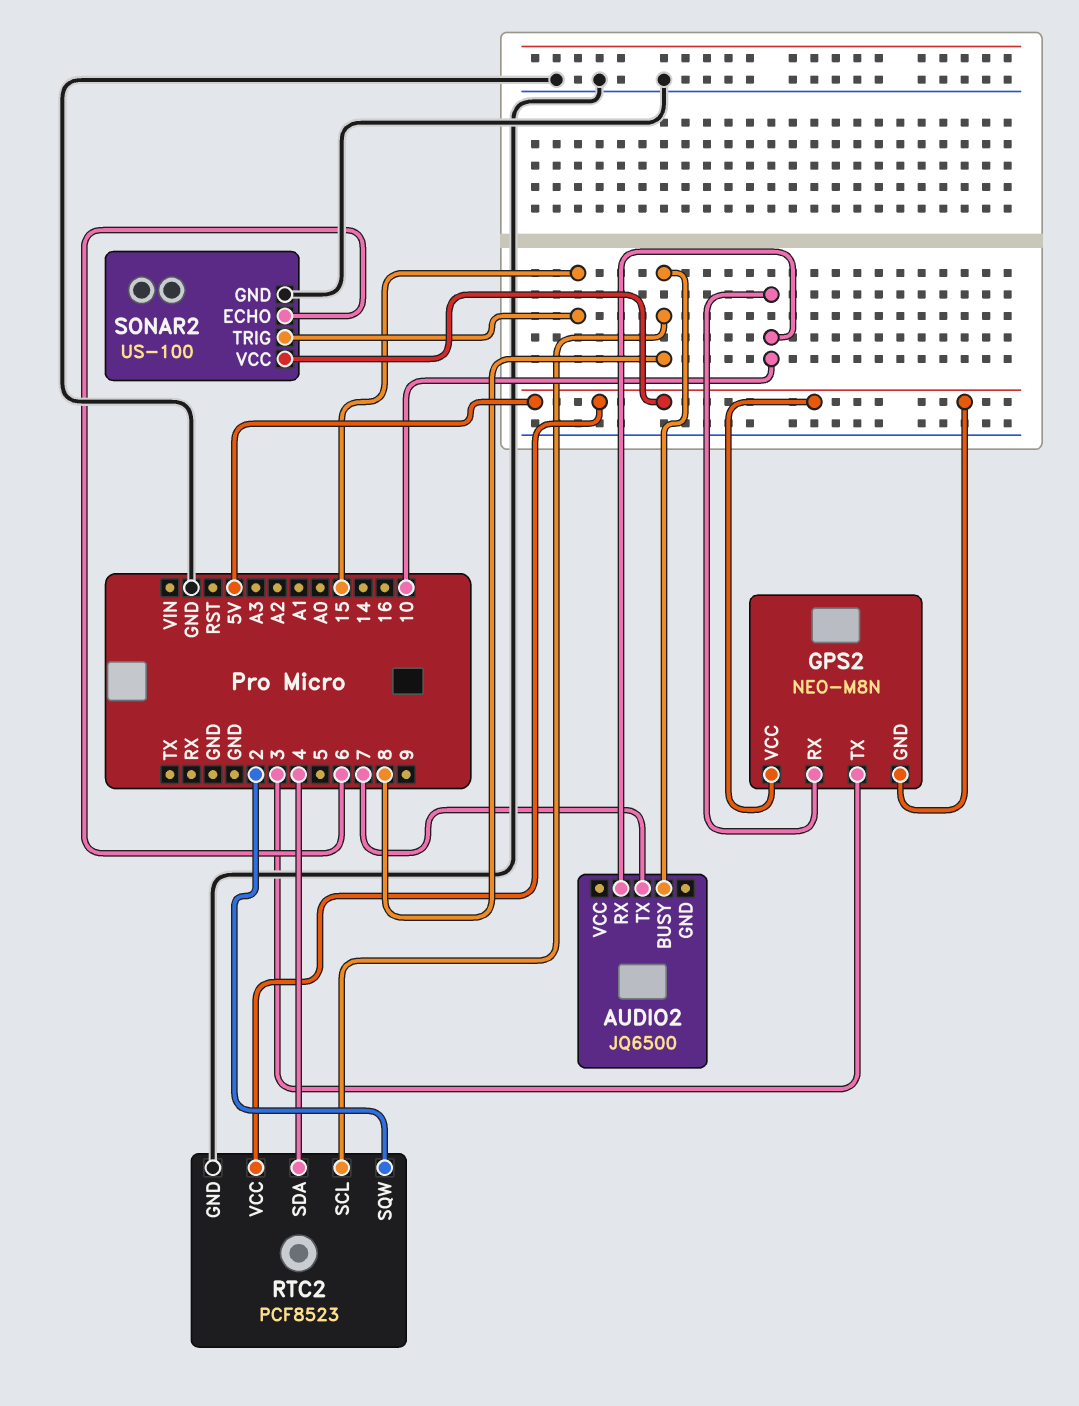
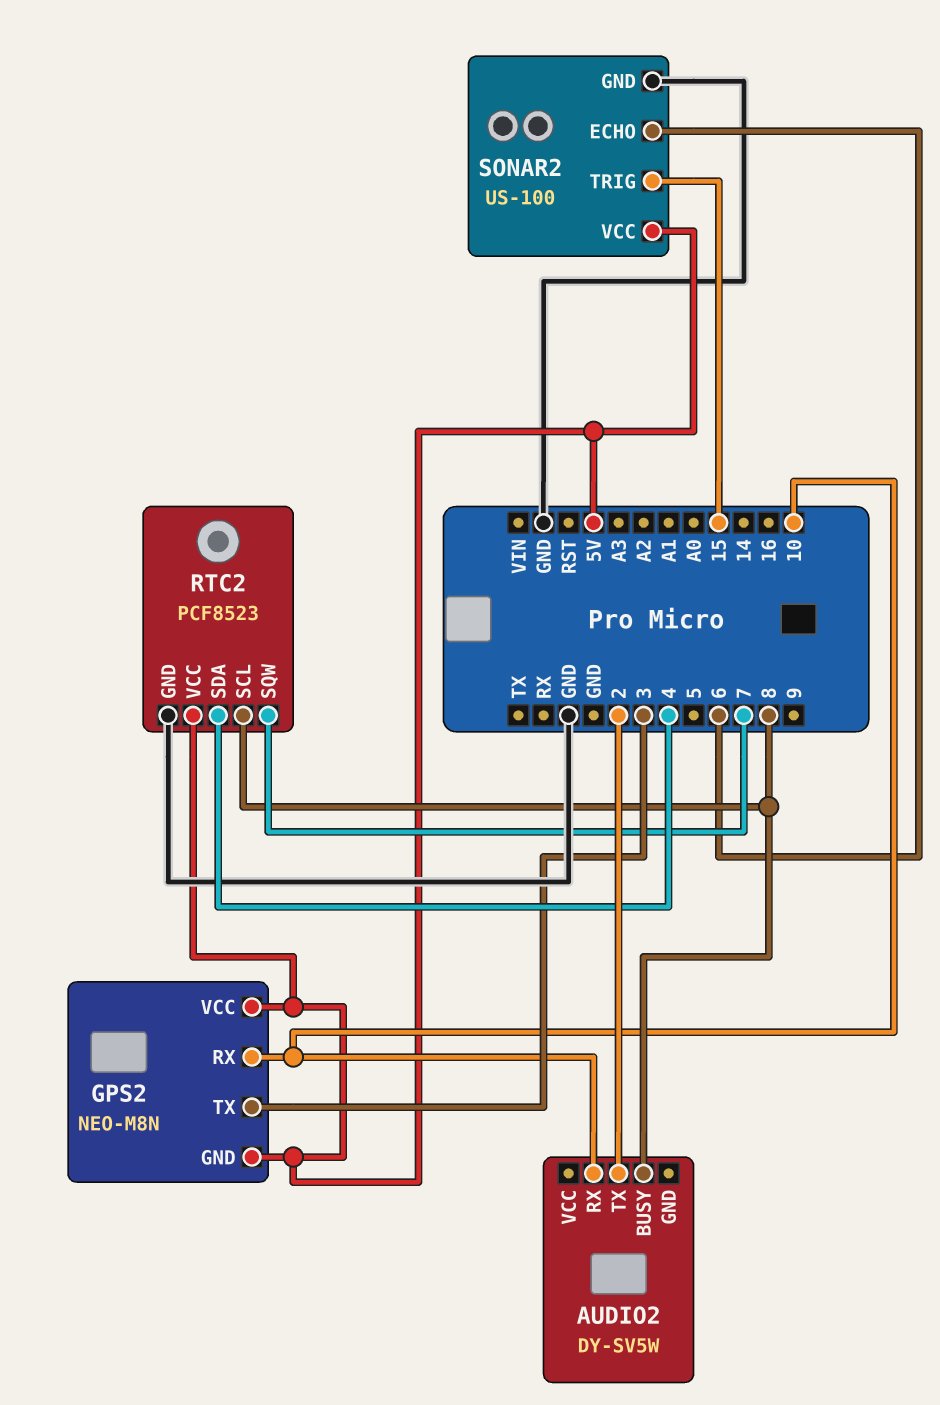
AUDIO2: JQ6500 -> DY-SV5W
AUDIO2 pin TX: 7 -> 2
RTC2 pin SQW: 2 -> 7

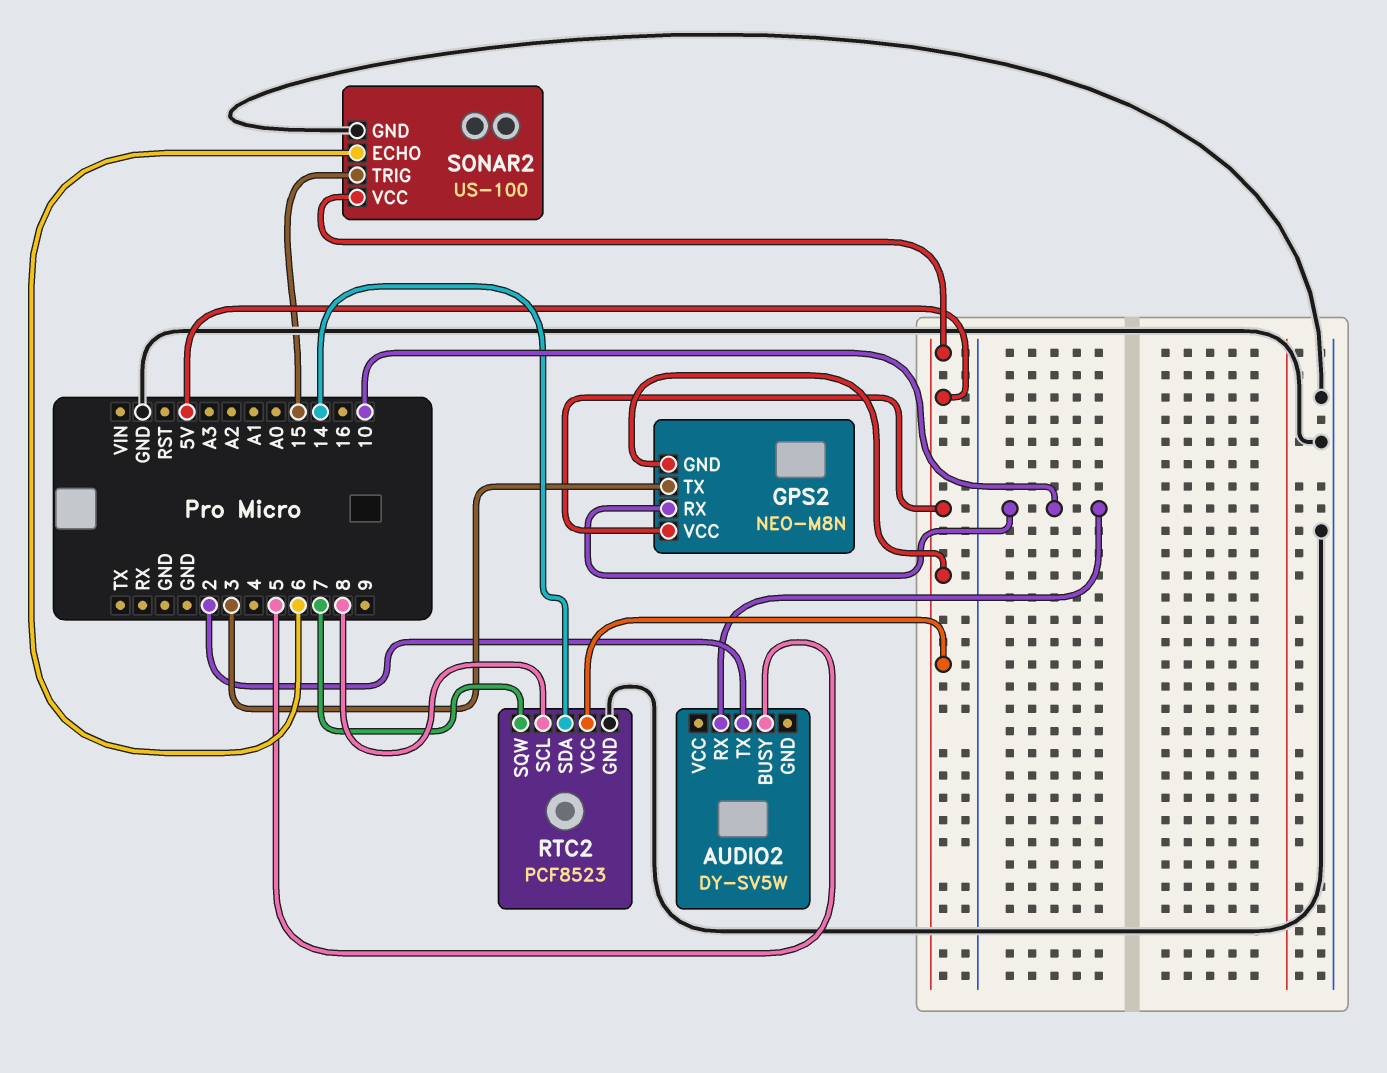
AUDIO2 pin BUSY: 8 -> 5
RTC2 pin SDA: 4 -> 14

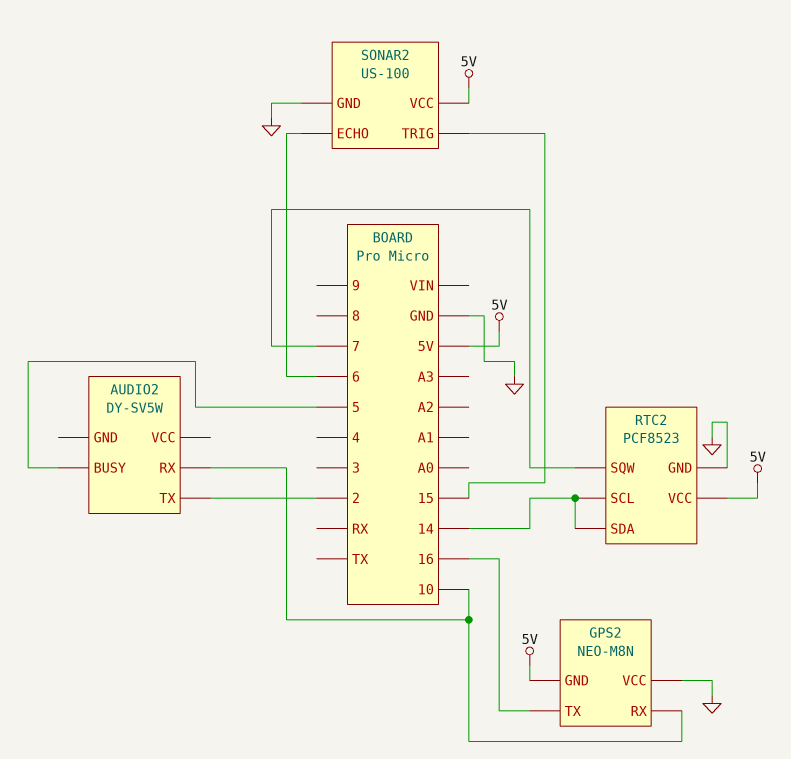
GPS2 pin TX: 3 -> 16
GPS2 pin VCC: 5V -> GND
RTC2 pin SCL: 8 -> 14

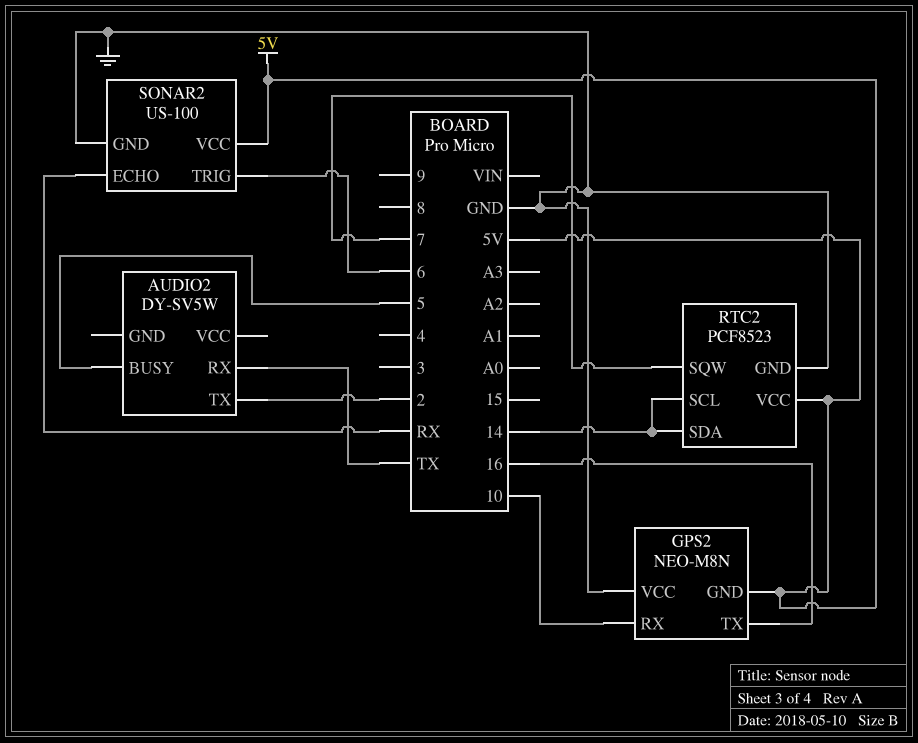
AUDIO2 pin RX: 10 -> TX
SONAR2 pin ECHO: 6 -> RX
SONAR2 pin TRIG: 15 -> 6

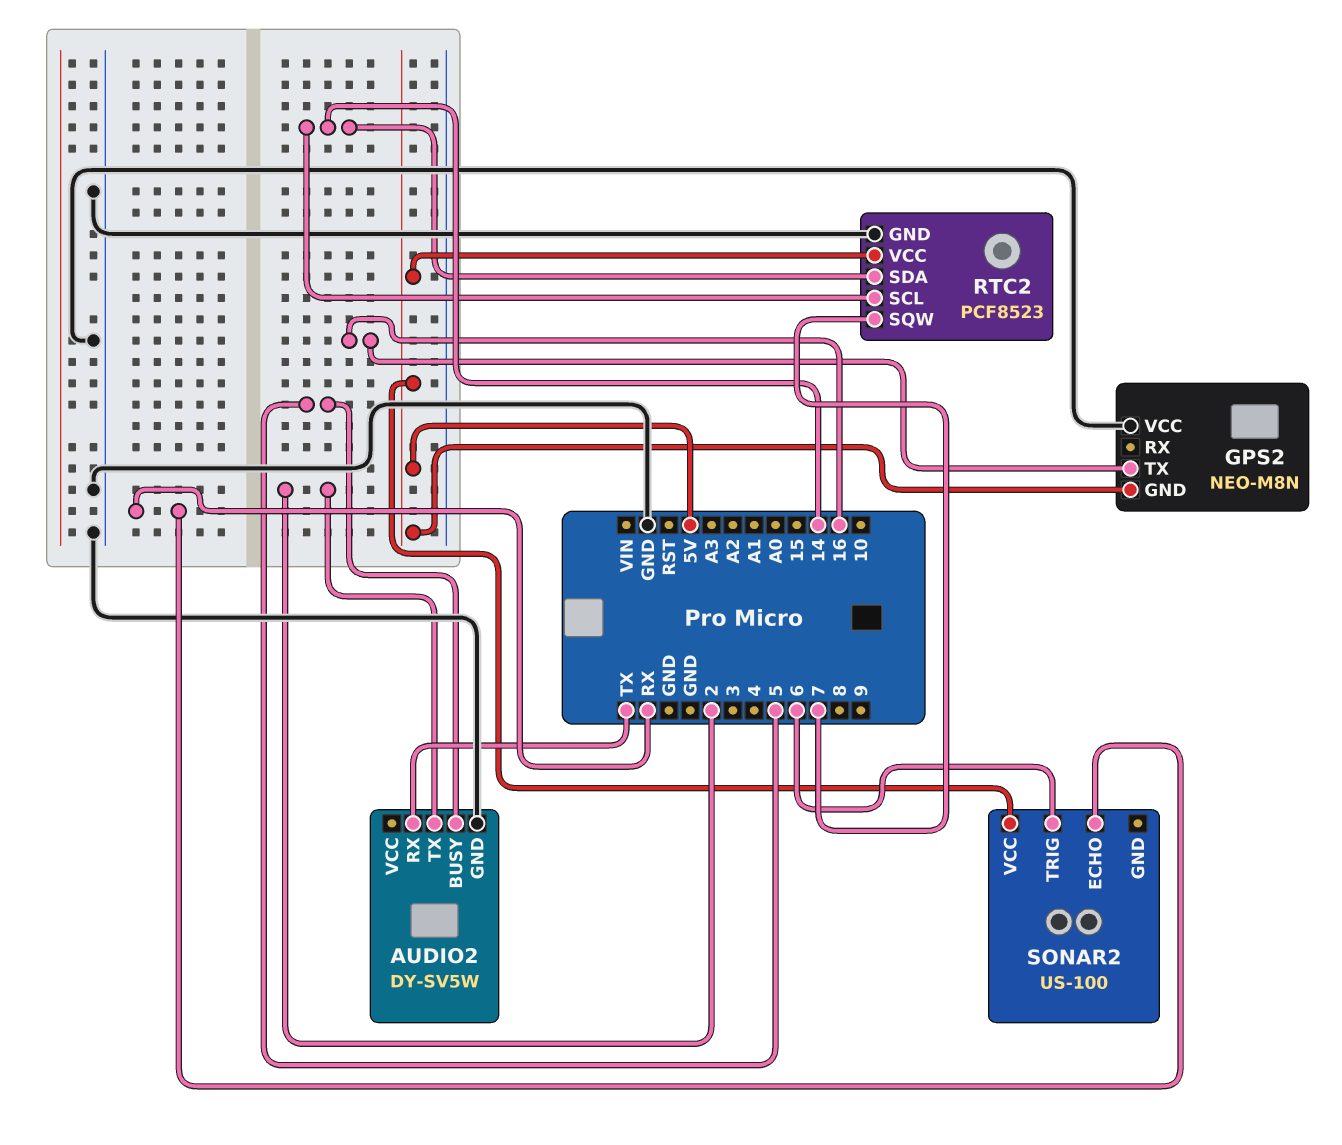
AUDIO2 pin GND: none -> GND
GPS2 pin RX: 10 -> none
SONAR2 pin GND: GND -> none

